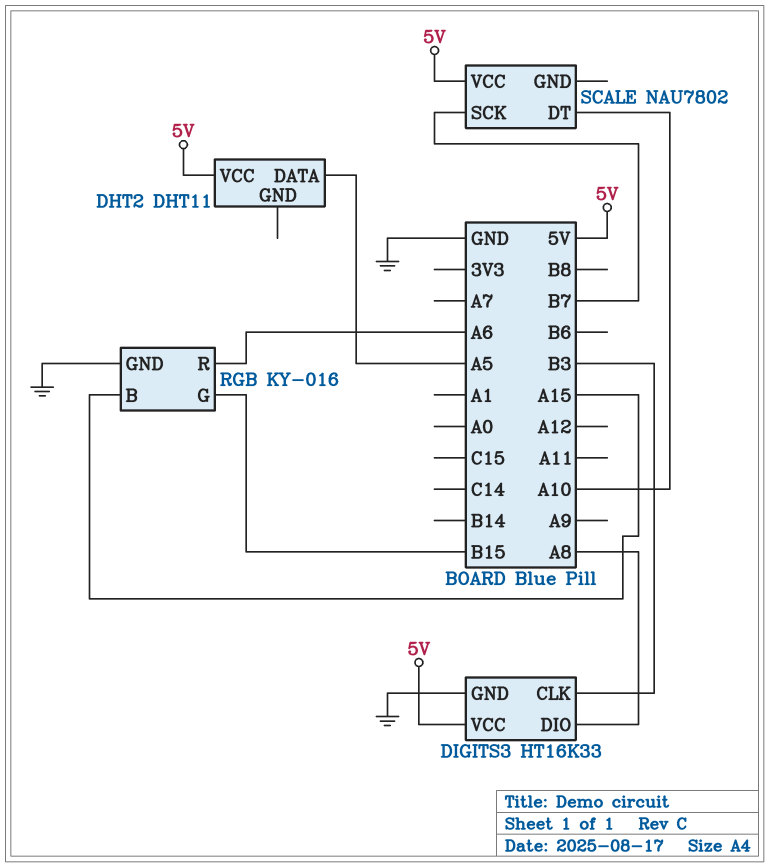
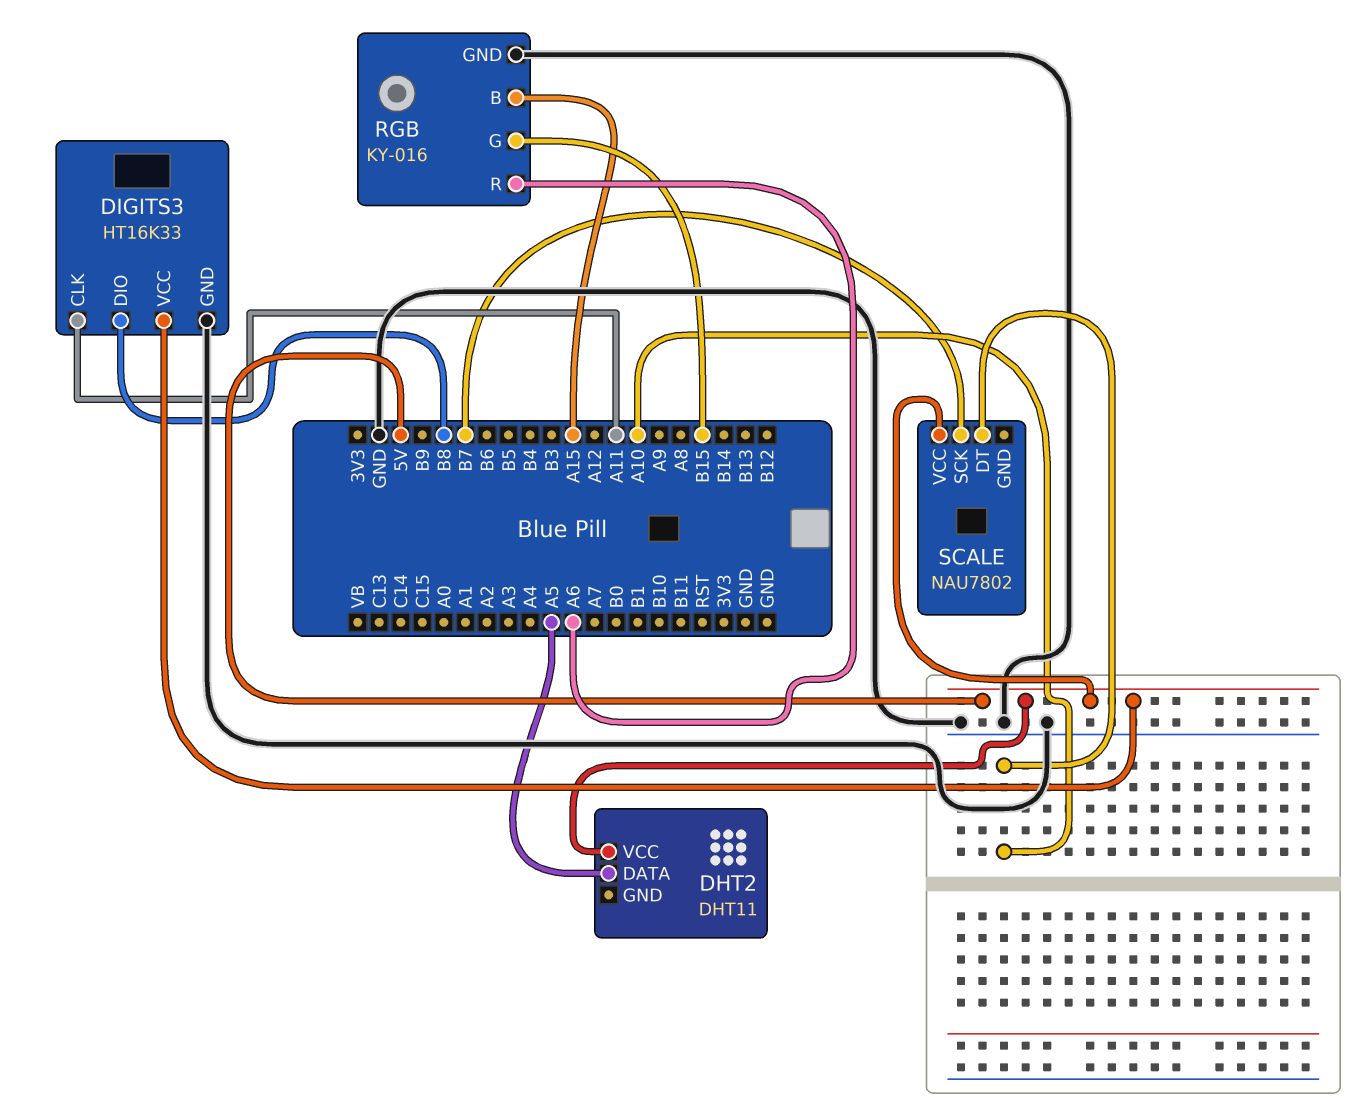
DIGITS3 pin CLK: B3 -> A11
DIGITS3 pin DIO: A8 -> B8

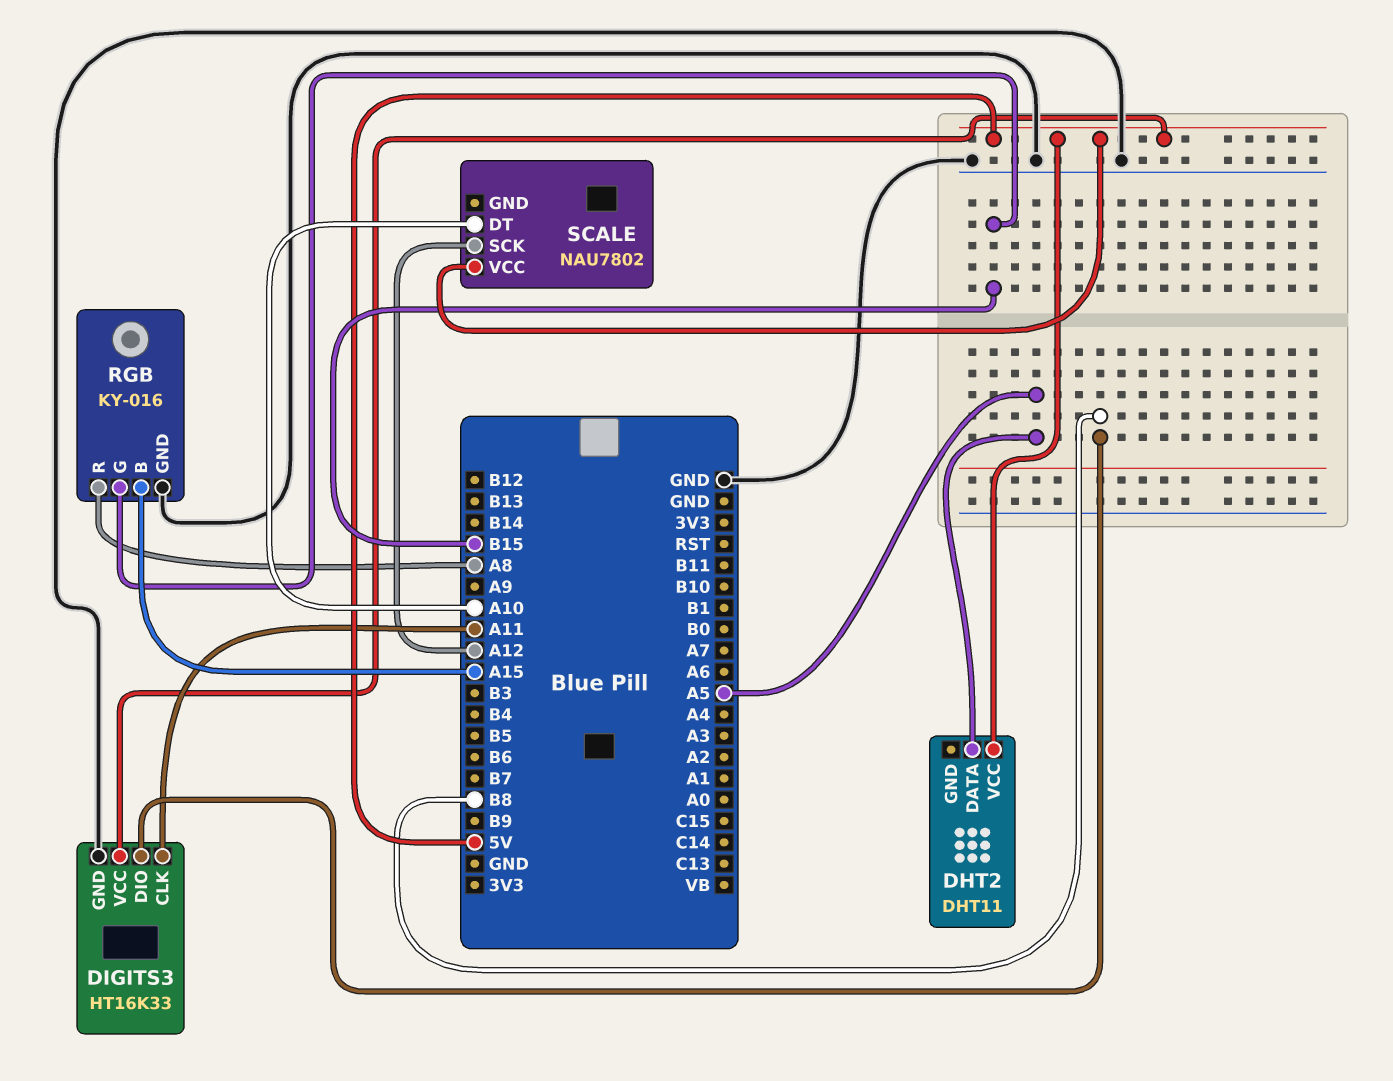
RGB pin R: A6 -> A8
SCALE pin SCK: B7 -> A12

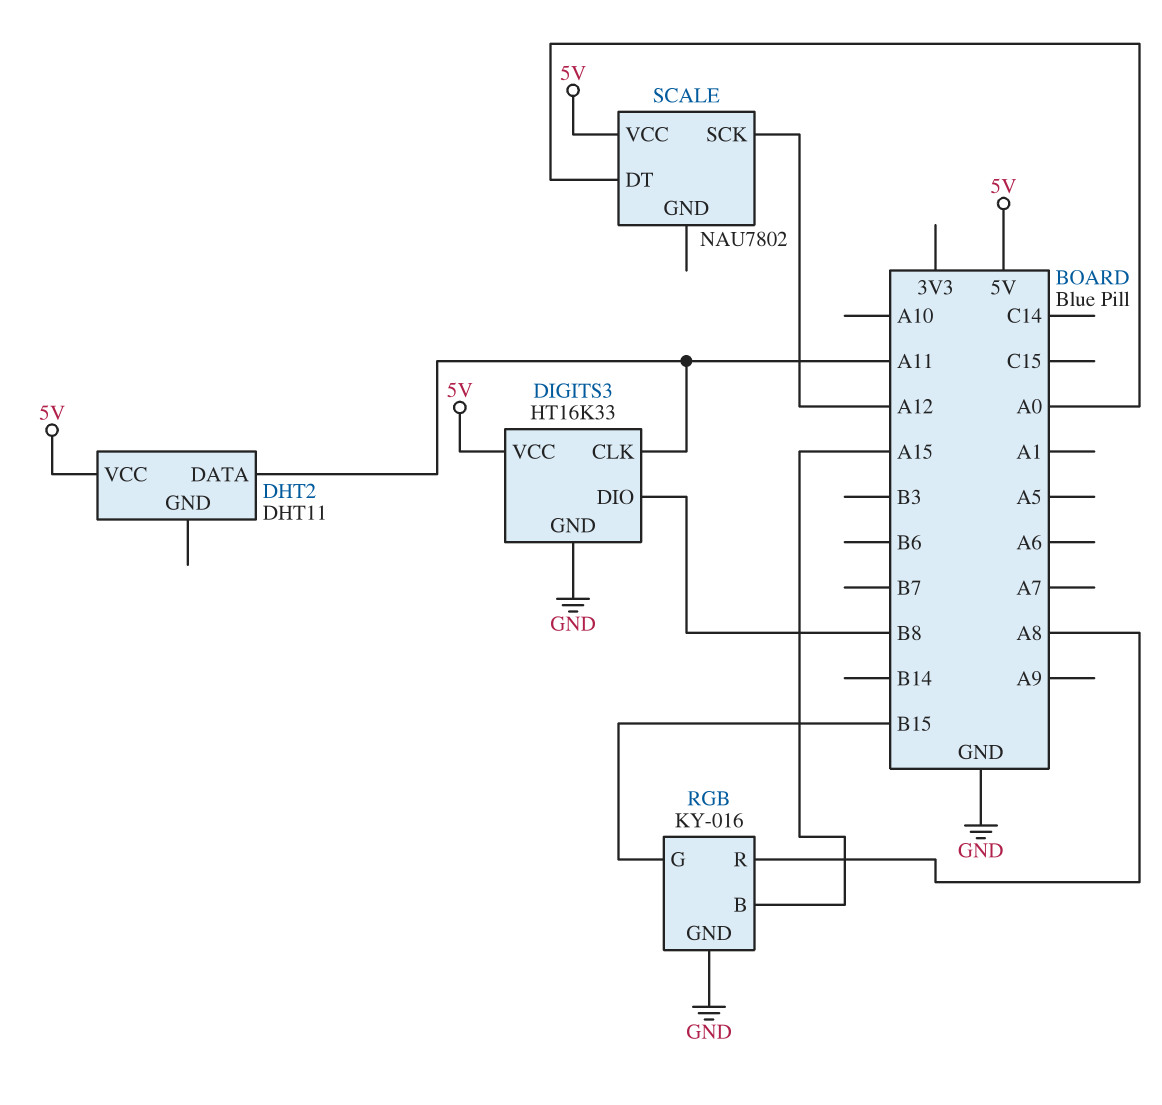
DHT2 pin DATA: A5 -> A11
SCALE pin DT: A10 -> A0

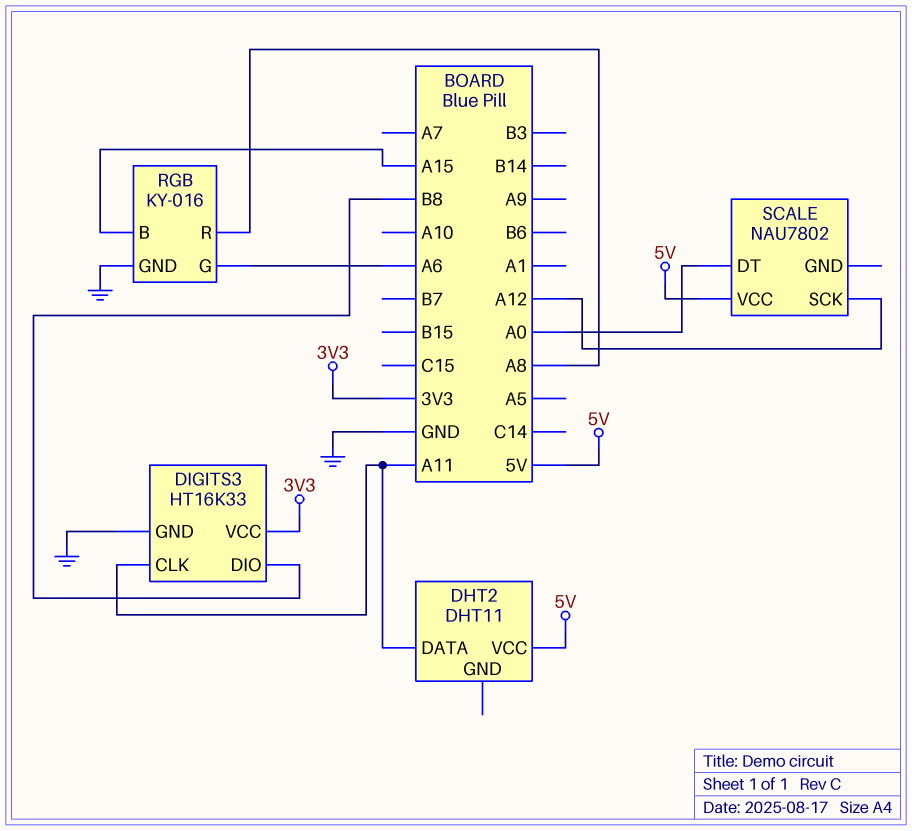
DIGITS3 pin VCC: 5V -> 3V3
RGB pin G: B15 -> A6

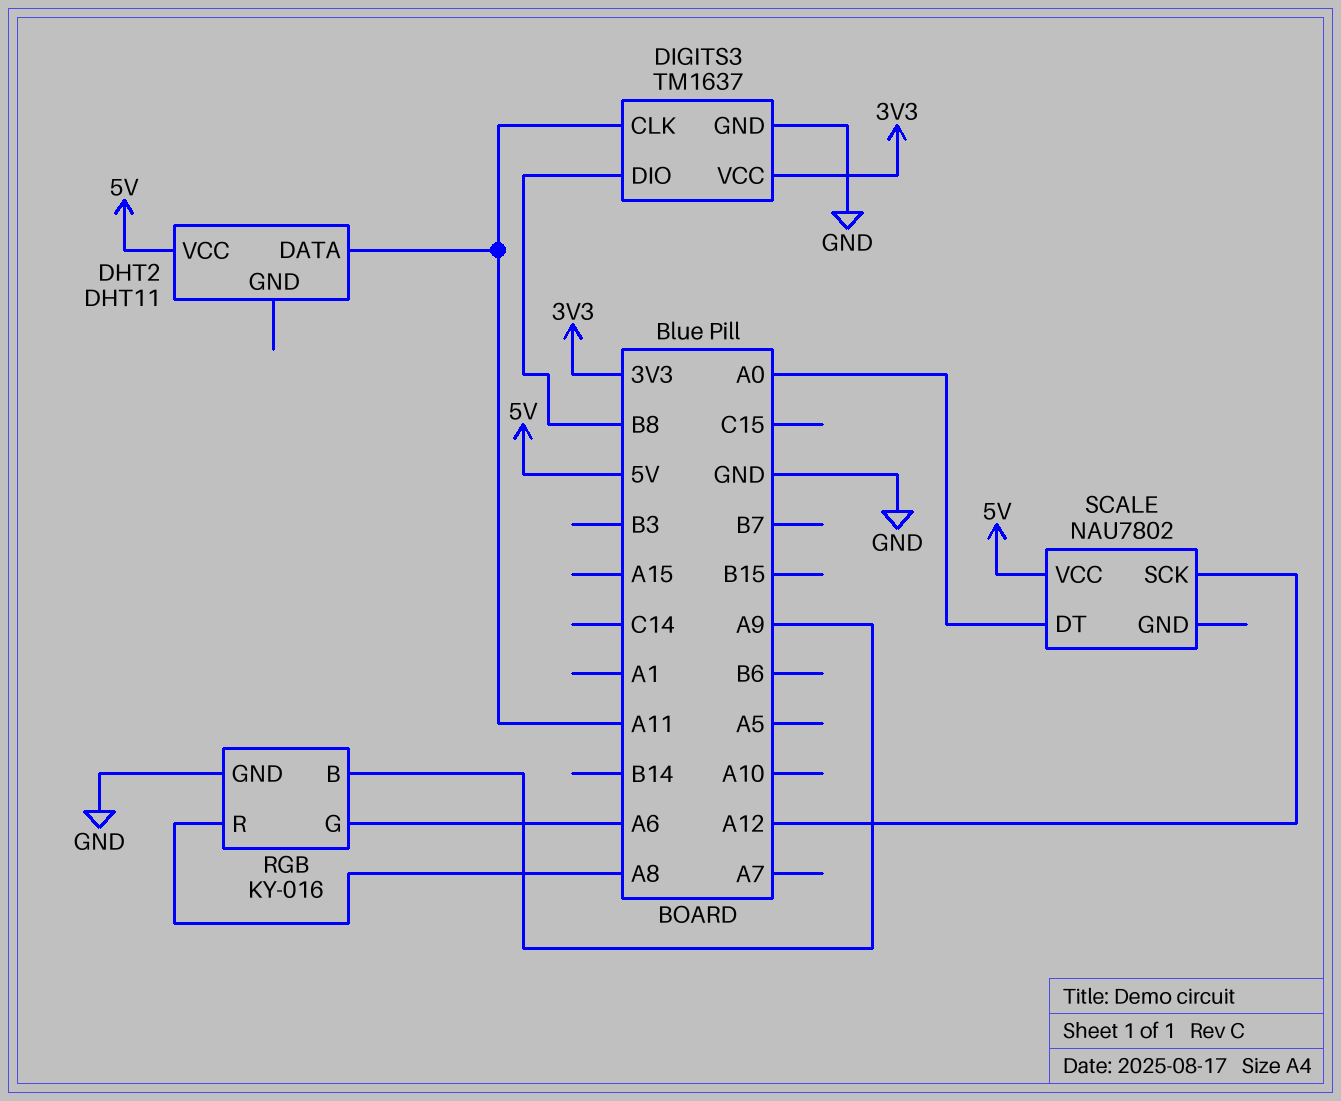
DIGITS3: HT16K33 -> TM1637
RGB pin B: A15 -> A9

